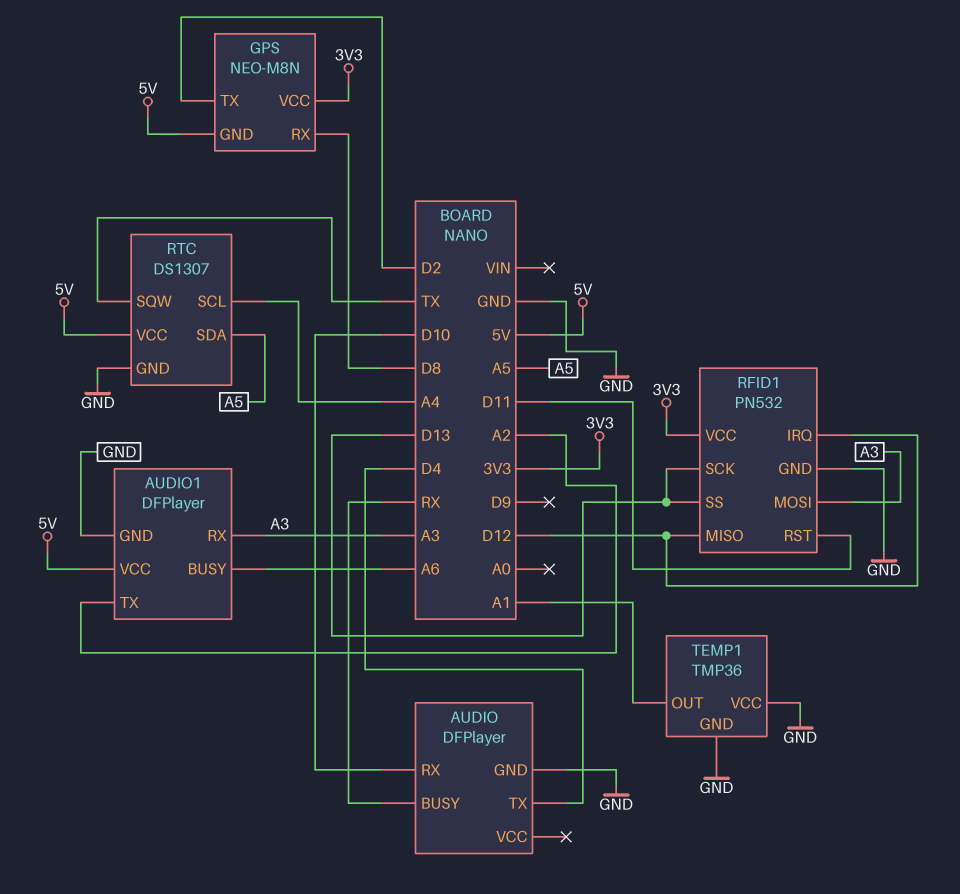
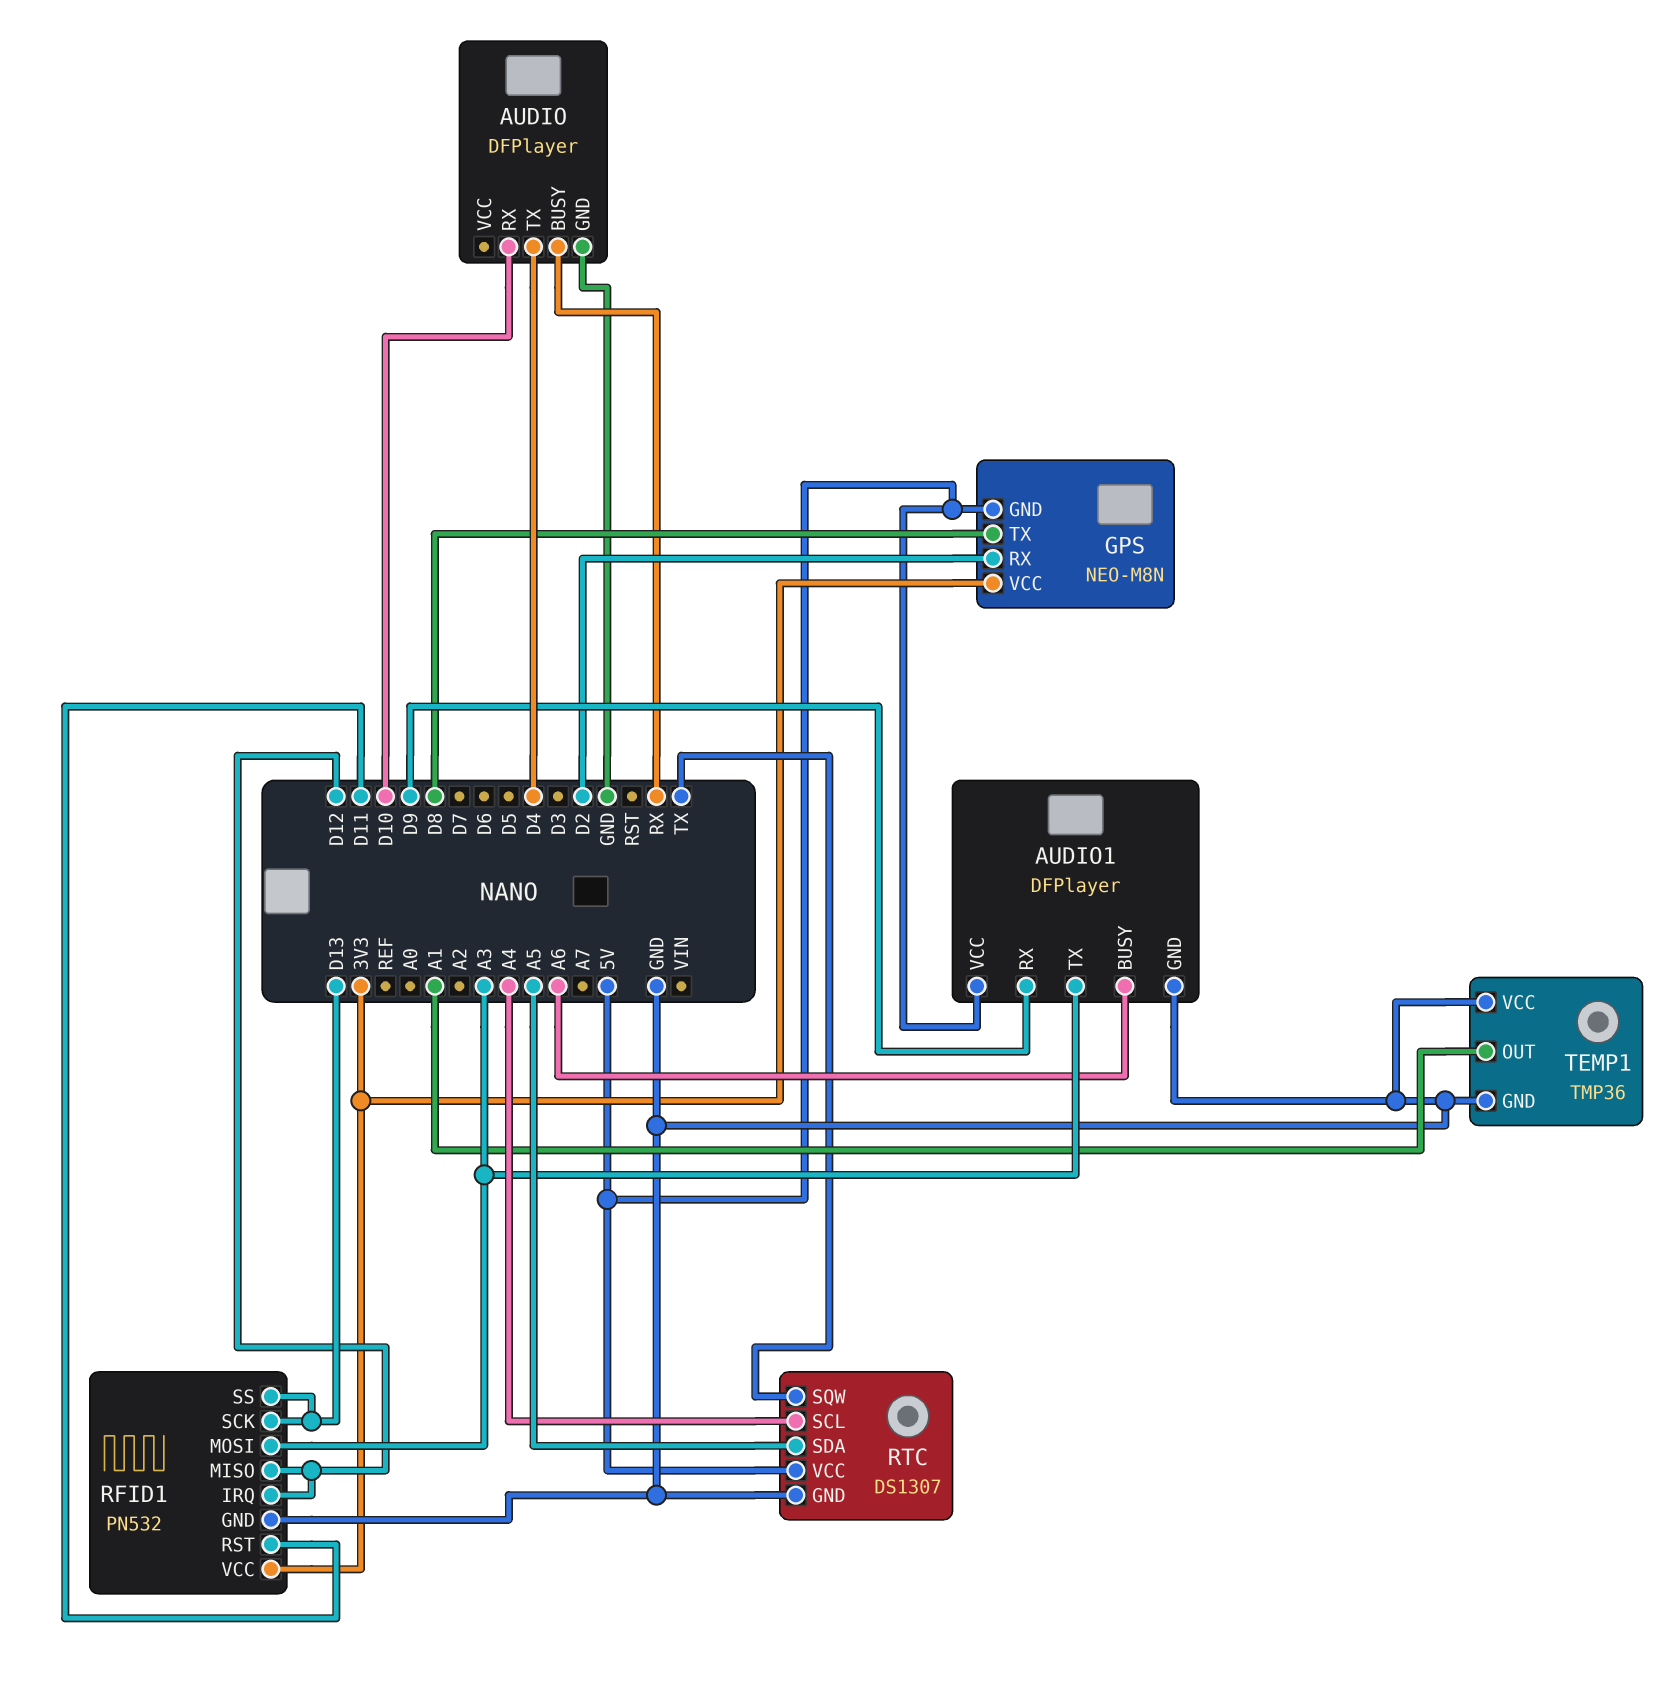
AUDIO1 pin RX: A3 -> D9
AUDIO1 pin TX: A2 -> A3
GPS pin RX: D8 -> D2
GPS pin TX: D2 -> D8

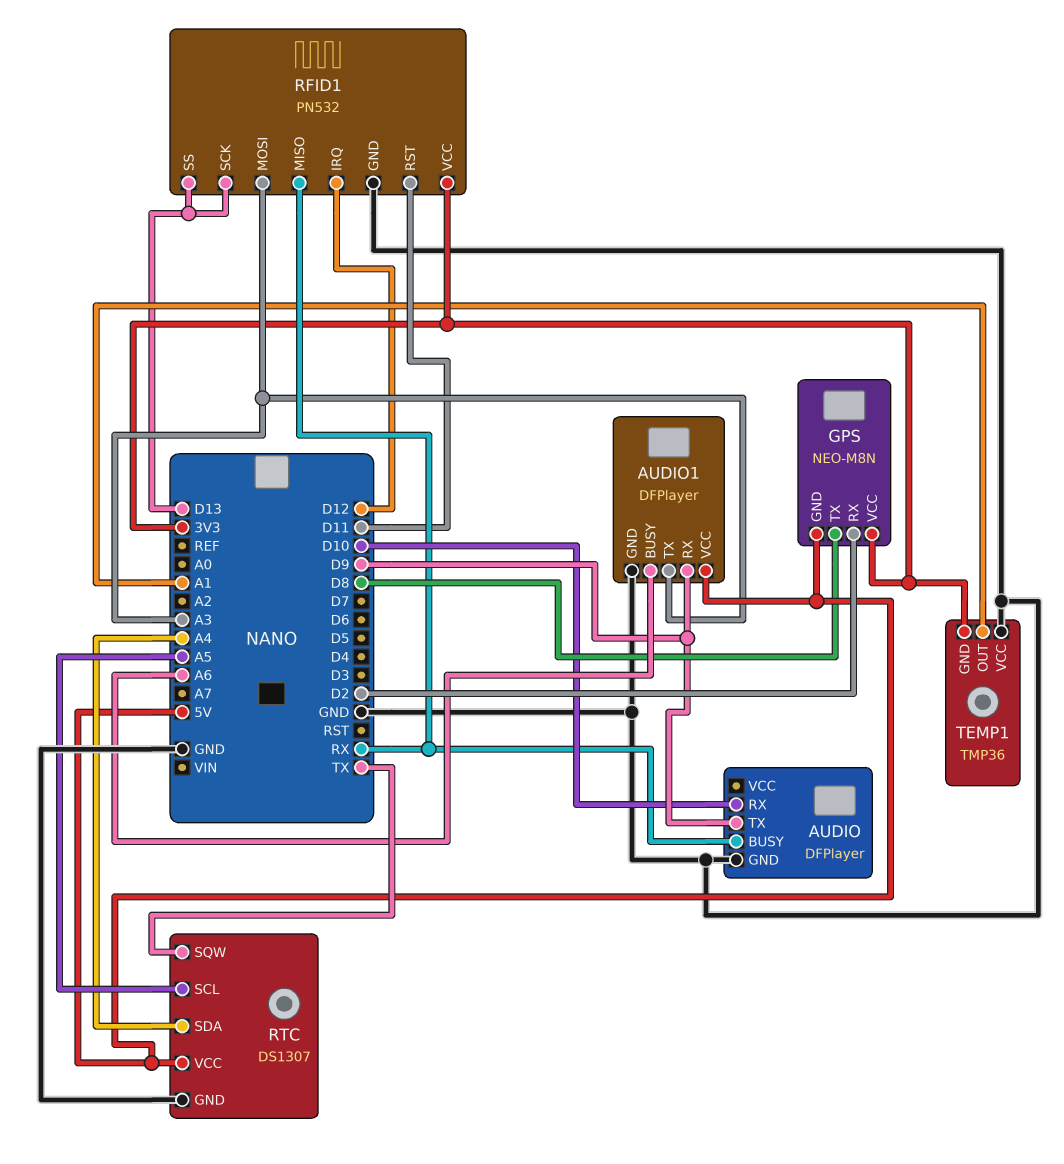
AUDIO pin TX: D4 -> D9
RFID1 pin MISO: D12 -> RX
RTC pin SCL: A4 -> A5
RTC pin SDA: A5 -> A4
TEMP1 pin GND: GND -> 3V3

